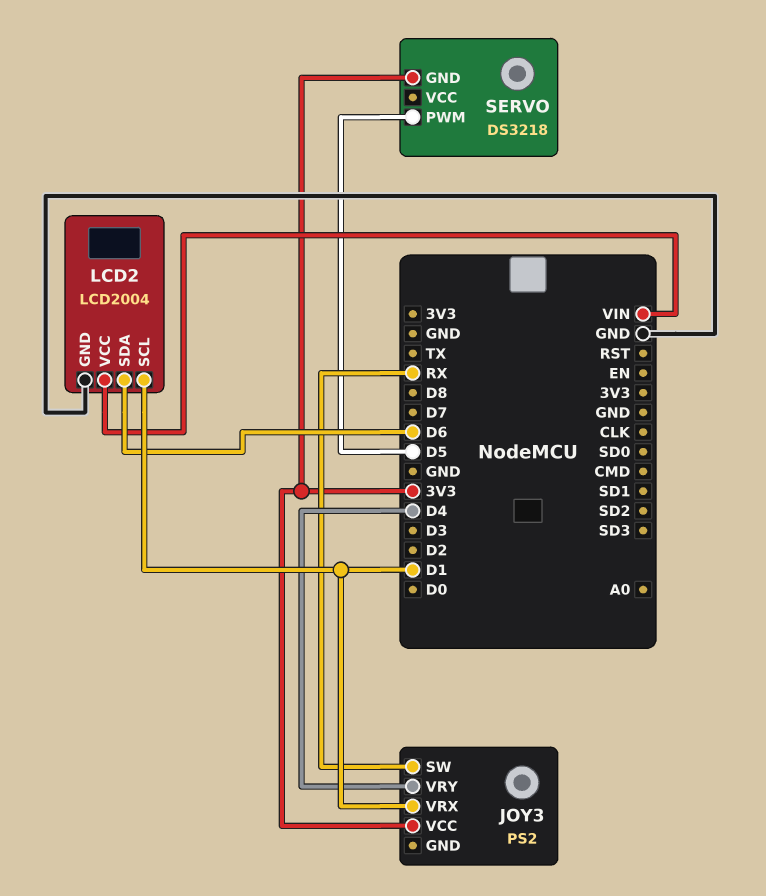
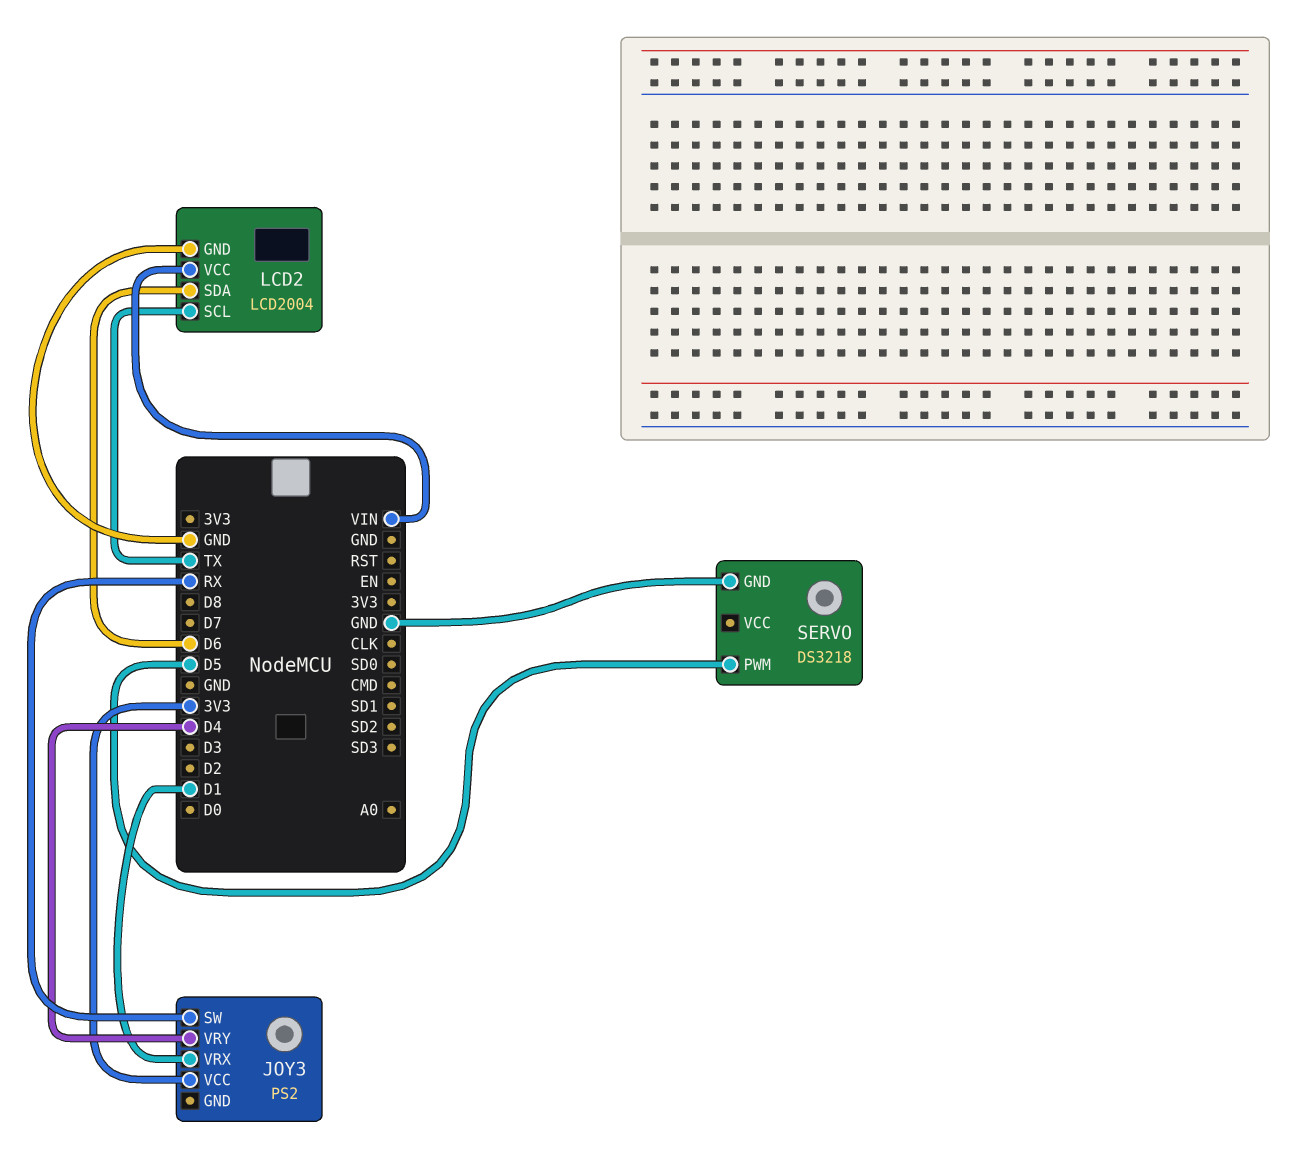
LCD2 pin SCL: D1 -> TX
SERVO pin GND: 3V3 -> GND

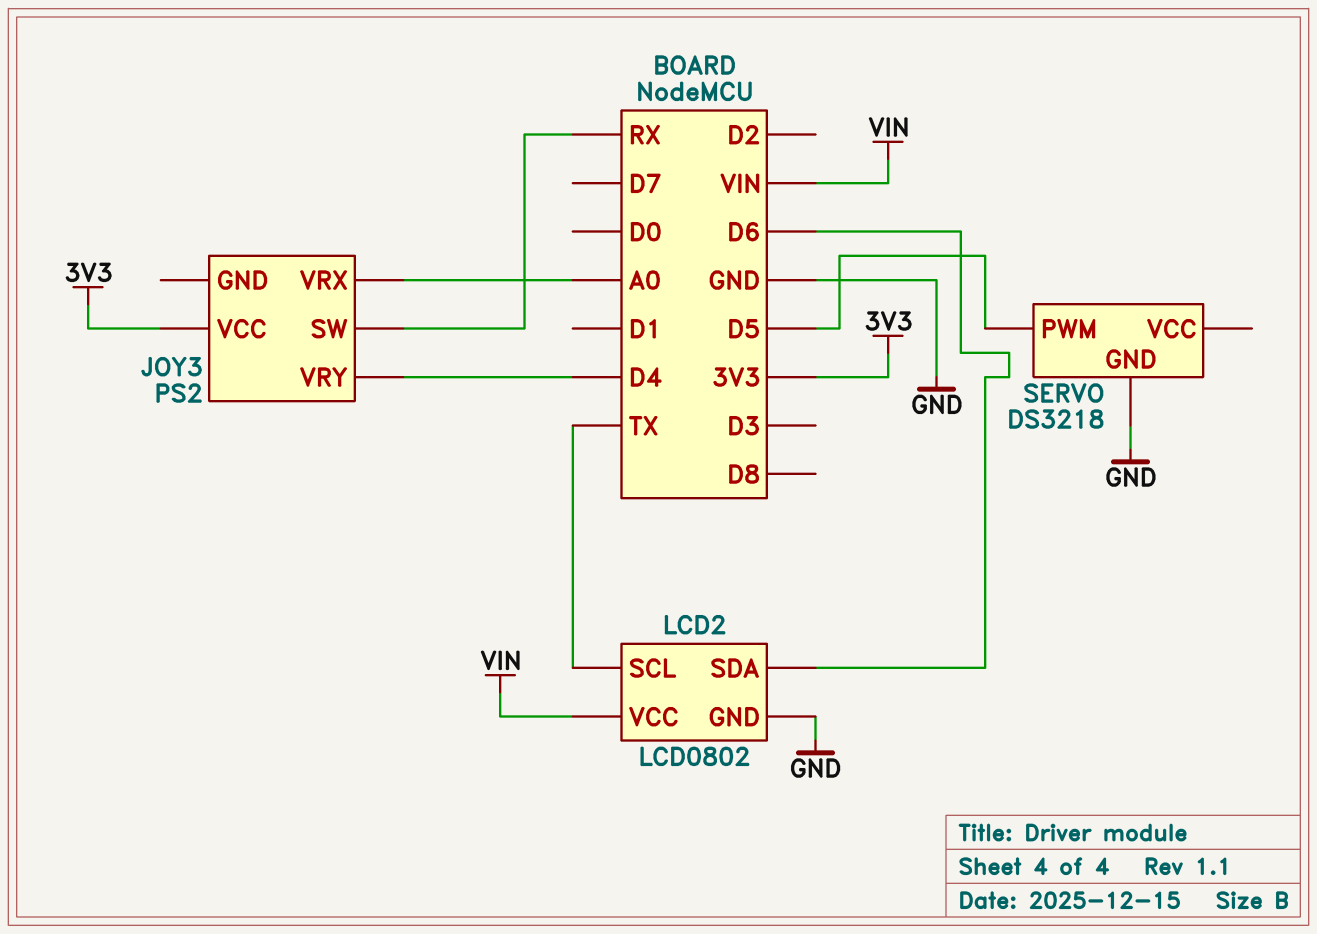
JOY3 pin VRX: D1 -> A0
LCD2: LCD2004 -> LCD0802

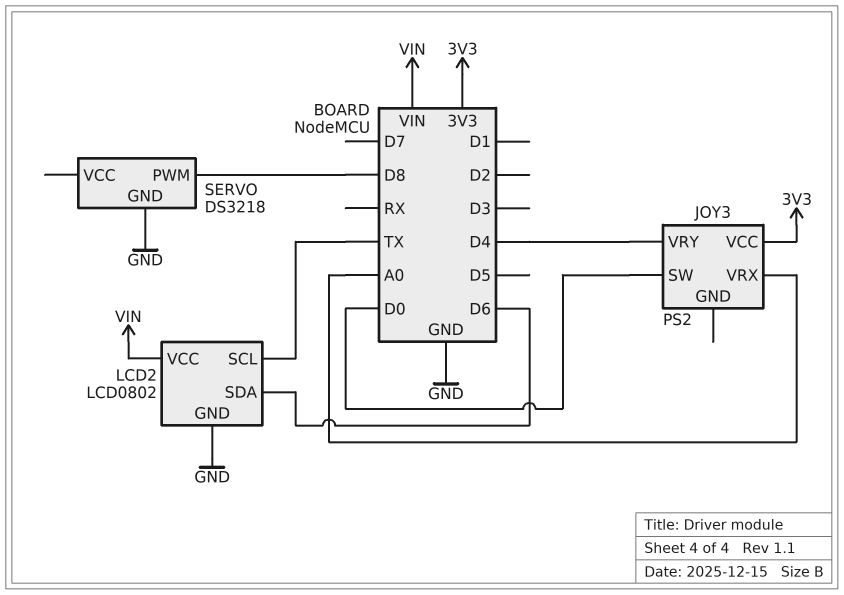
JOY3 pin SW: RX -> D0
SERVO pin PWM: D5 -> D8

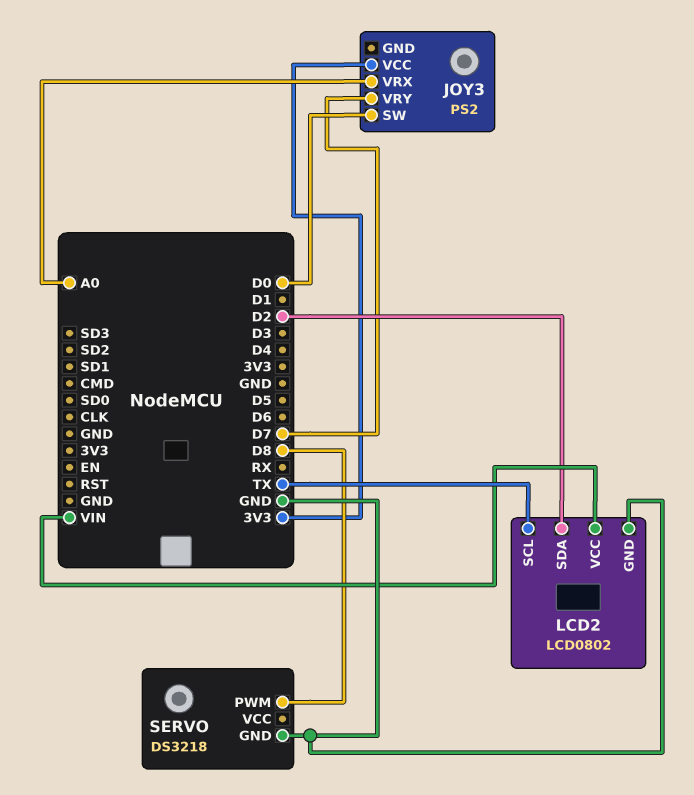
JOY3 pin VRY: D4 -> D7
LCD2 pin SDA: D6 -> D2

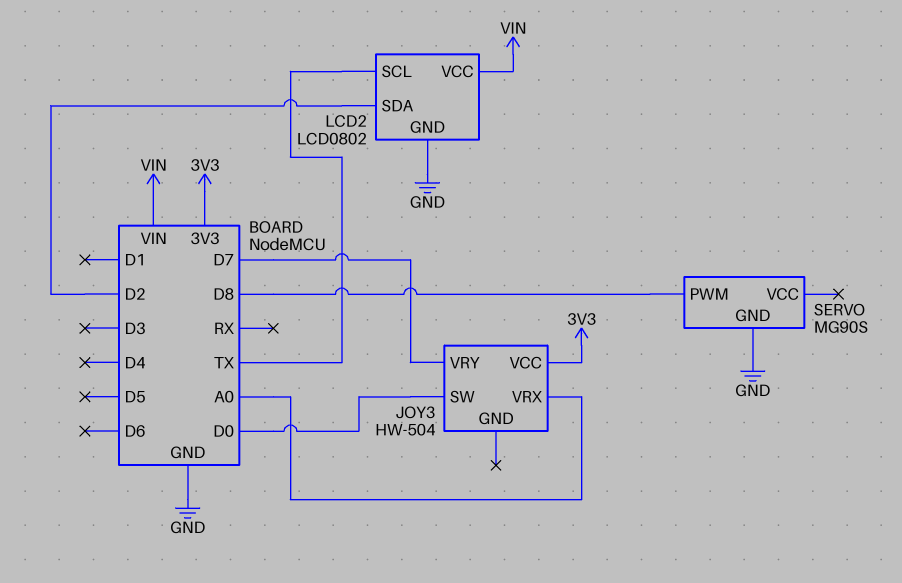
JOY3: PS2 -> HW-504
SERVO: DS3218 -> MG90S

